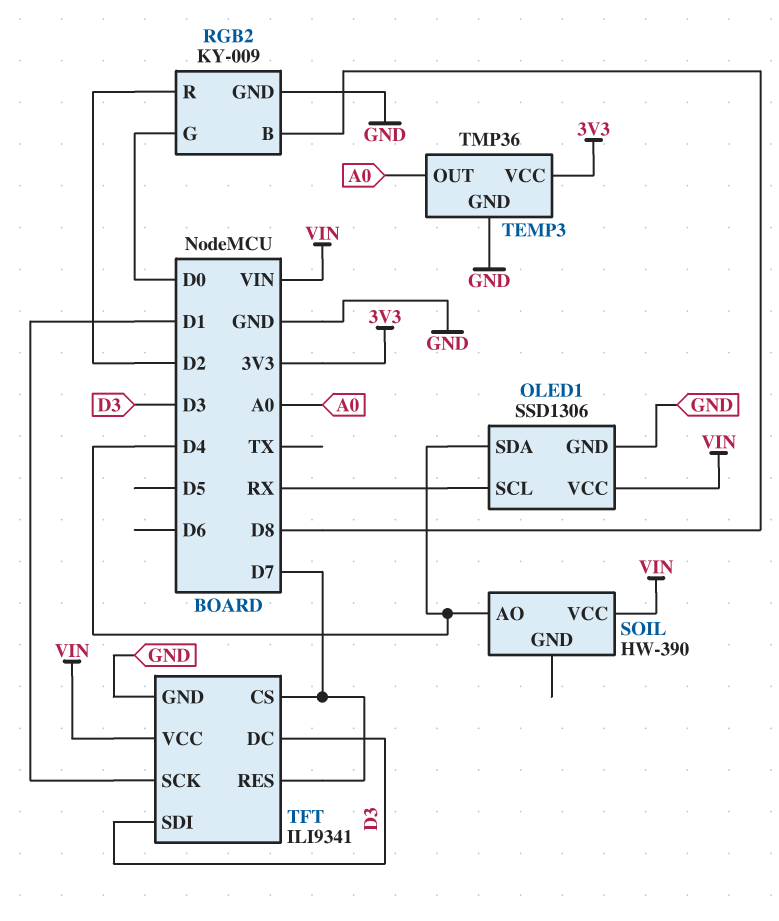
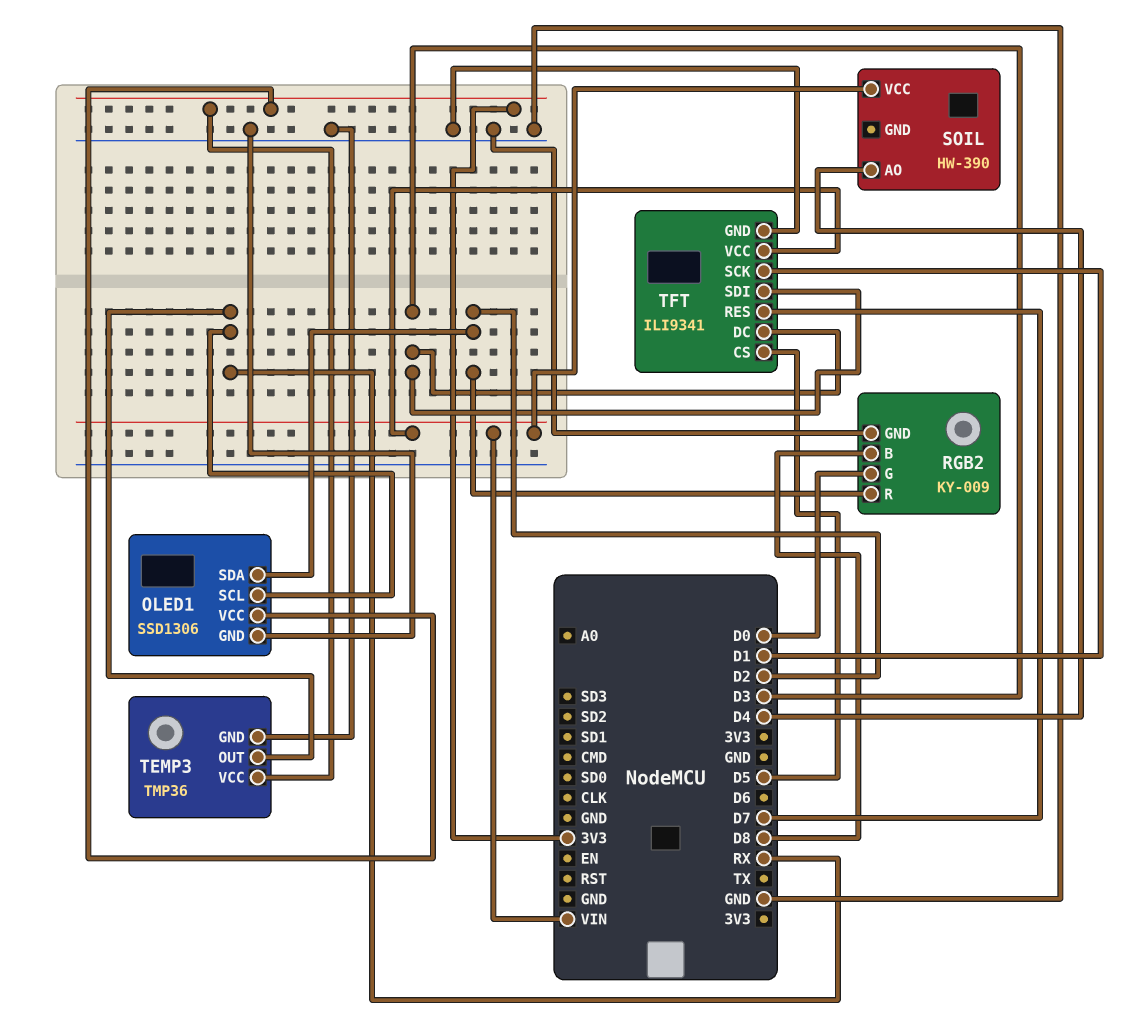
OLED1 pin SDA: D4 -> D2
OLED1 pin VCC: VIN -> 3V3
TEMP3 pin OUT: A0 -> RX
TFT pin CS: D7 -> D5

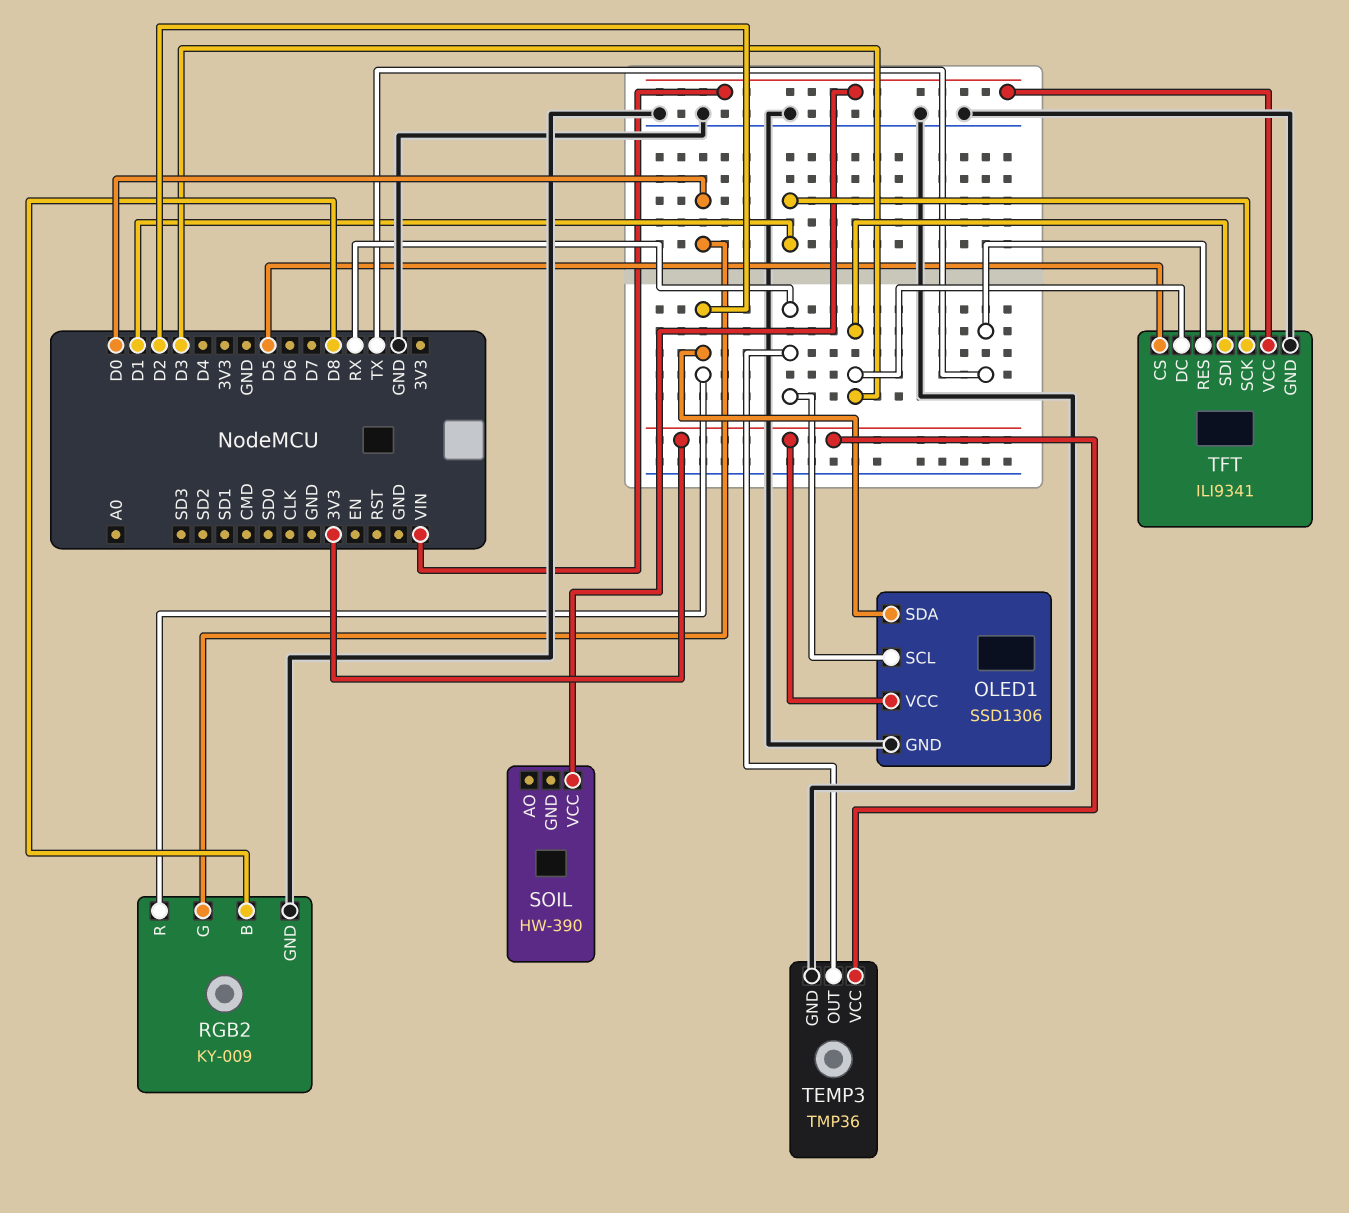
SOIL pin AO: D4 -> none
TFT pin RES: D7 -> TX

